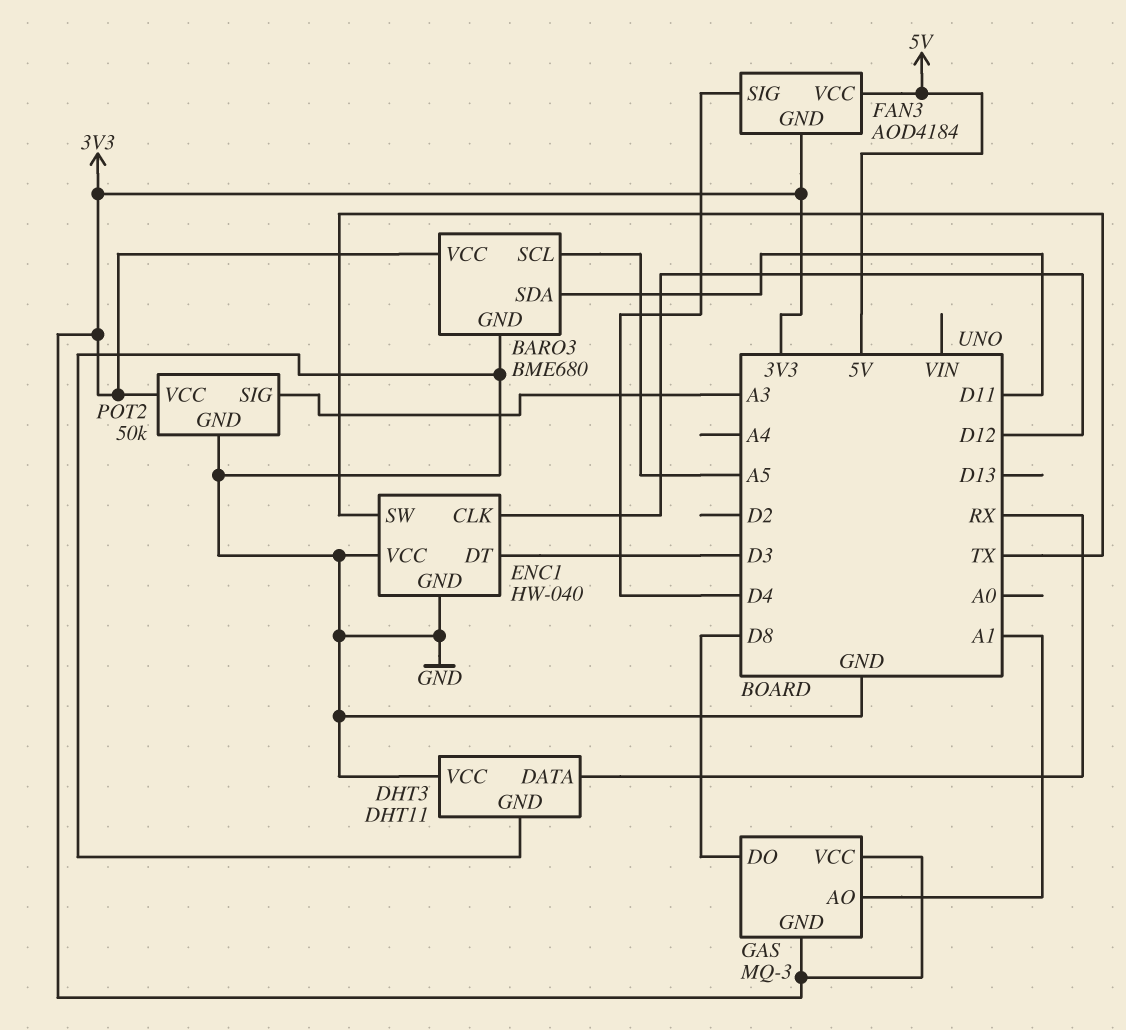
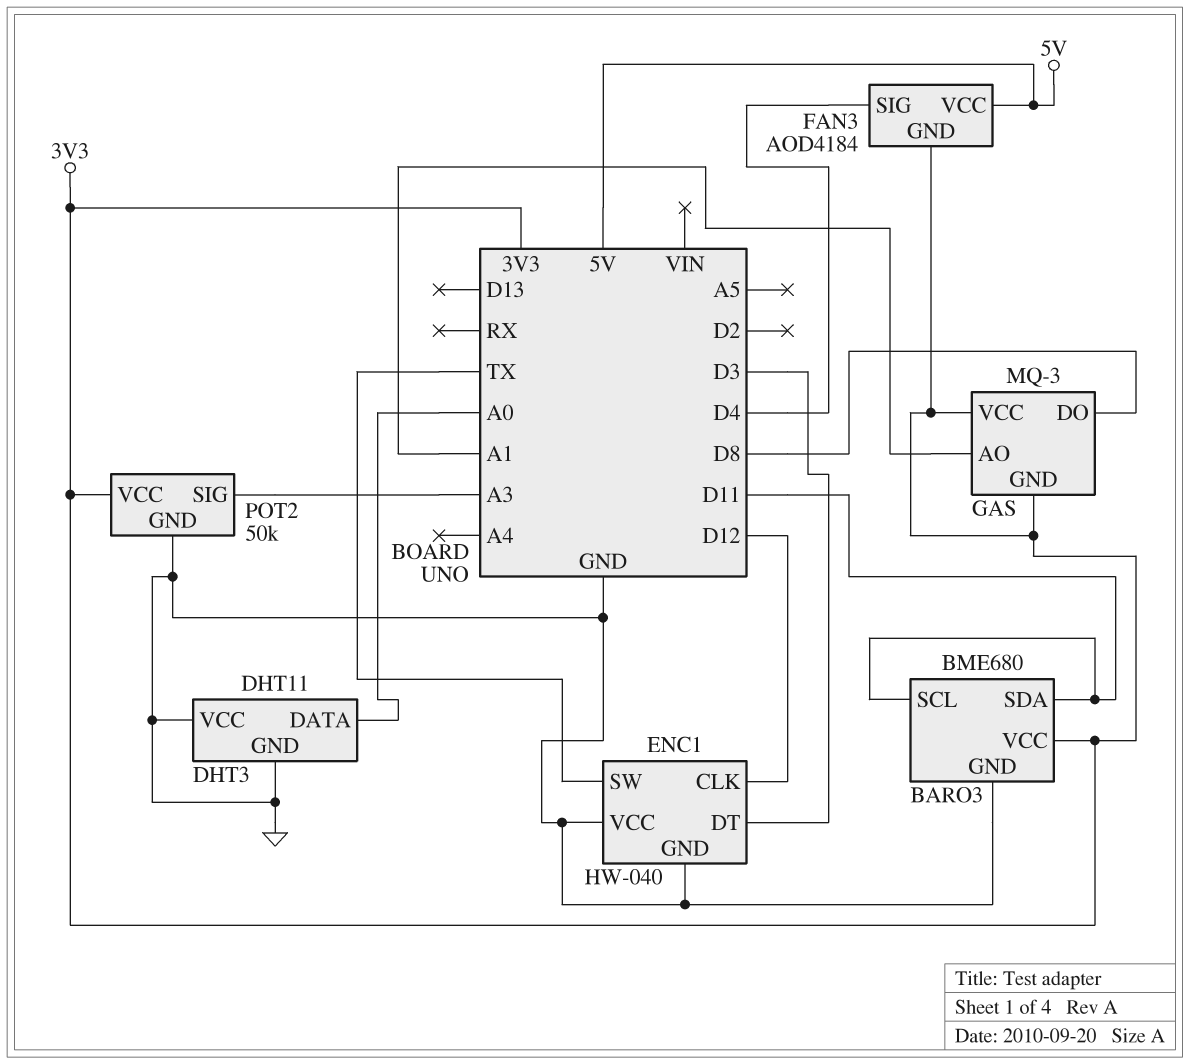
BARO3 pin SCL: A5 -> D11
DHT3 pin DATA: RX -> A0

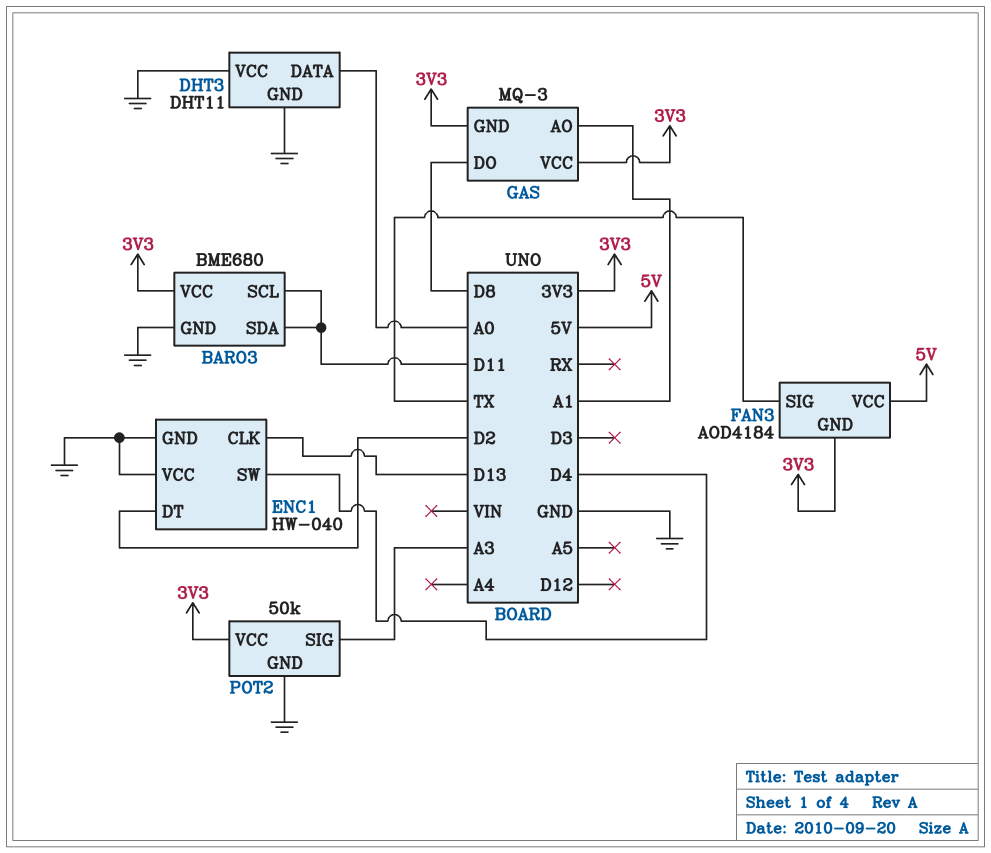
ENC1 pin CLK: D12 -> D13
ENC1 pin DT: D3 -> D2
ENC1 pin SW: TX -> D4
FAN3 pin SIG: D4 -> TX

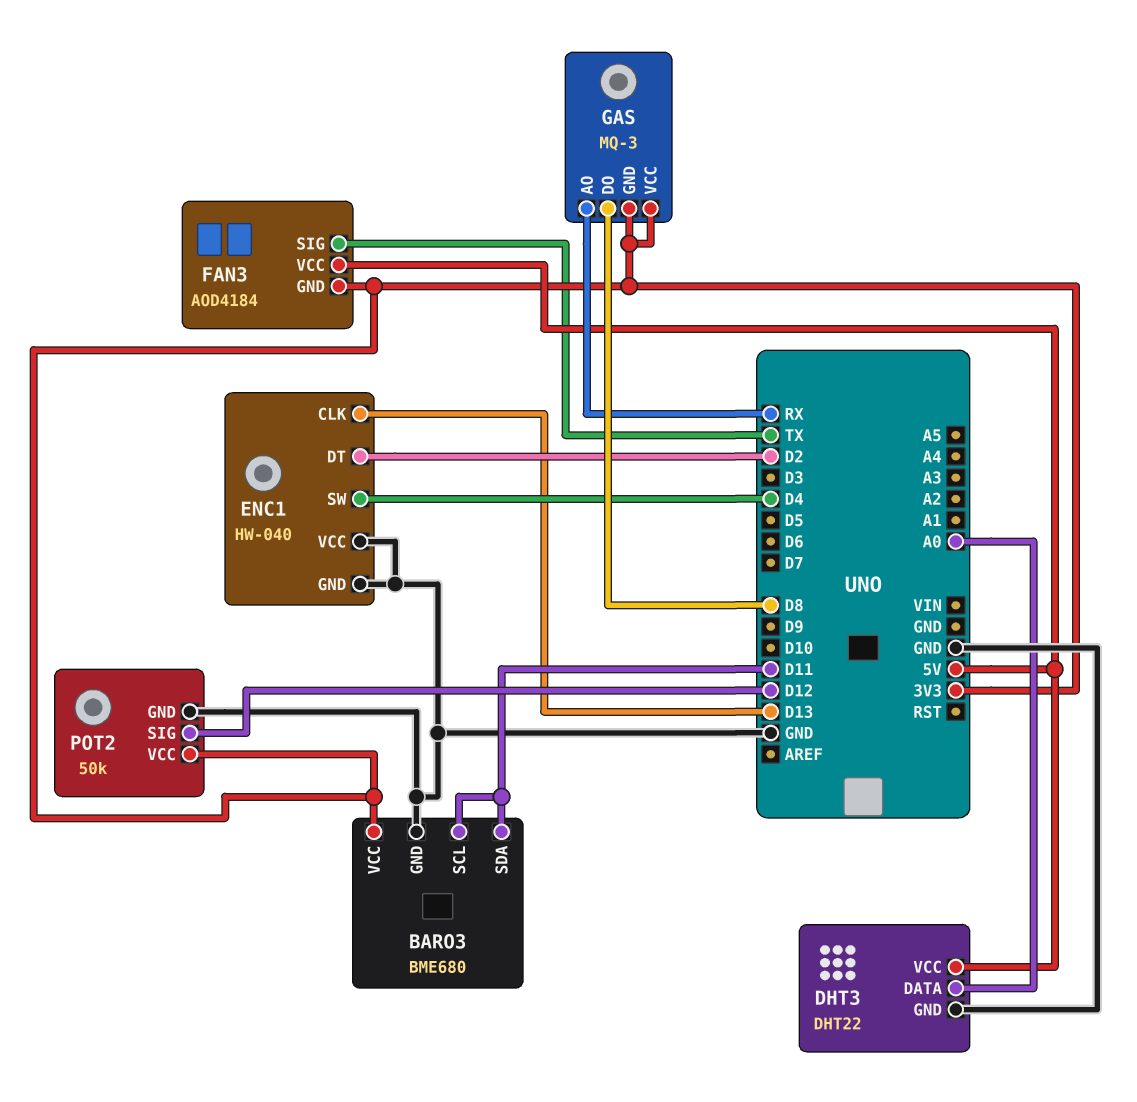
DHT3: DHT11 -> DHT22
DHT3 pin VCC: GND -> 5V
GAS pin AO: A1 -> RX
POT2 pin SIG: A3 -> D12

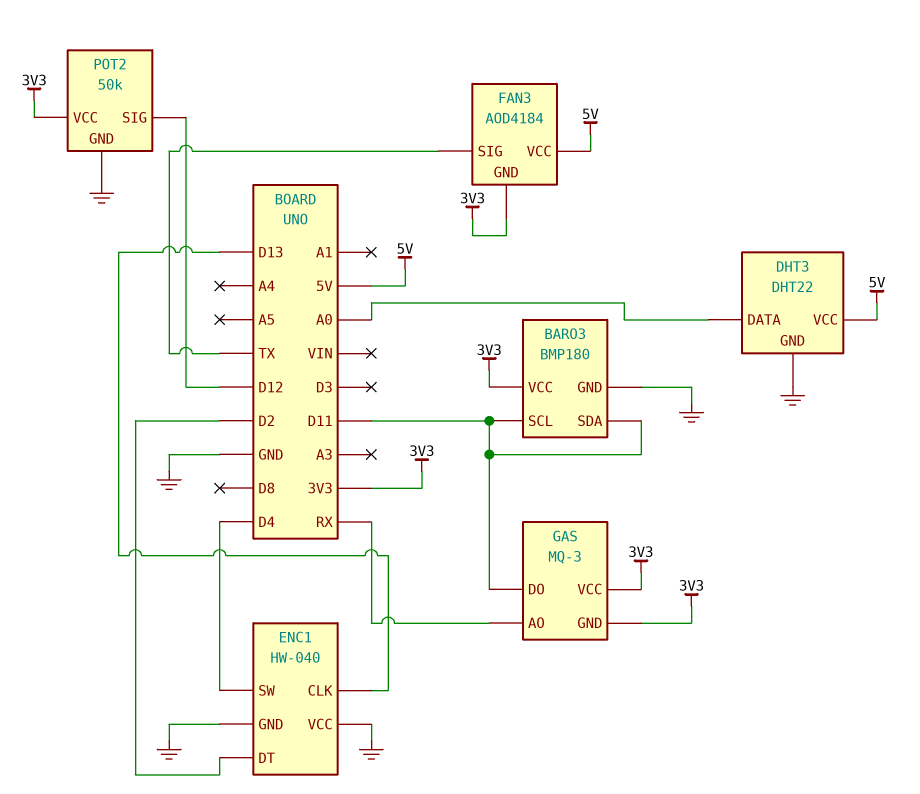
BARO3: BME680 -> BMP180
GAS pin DO: D8 -> D11

